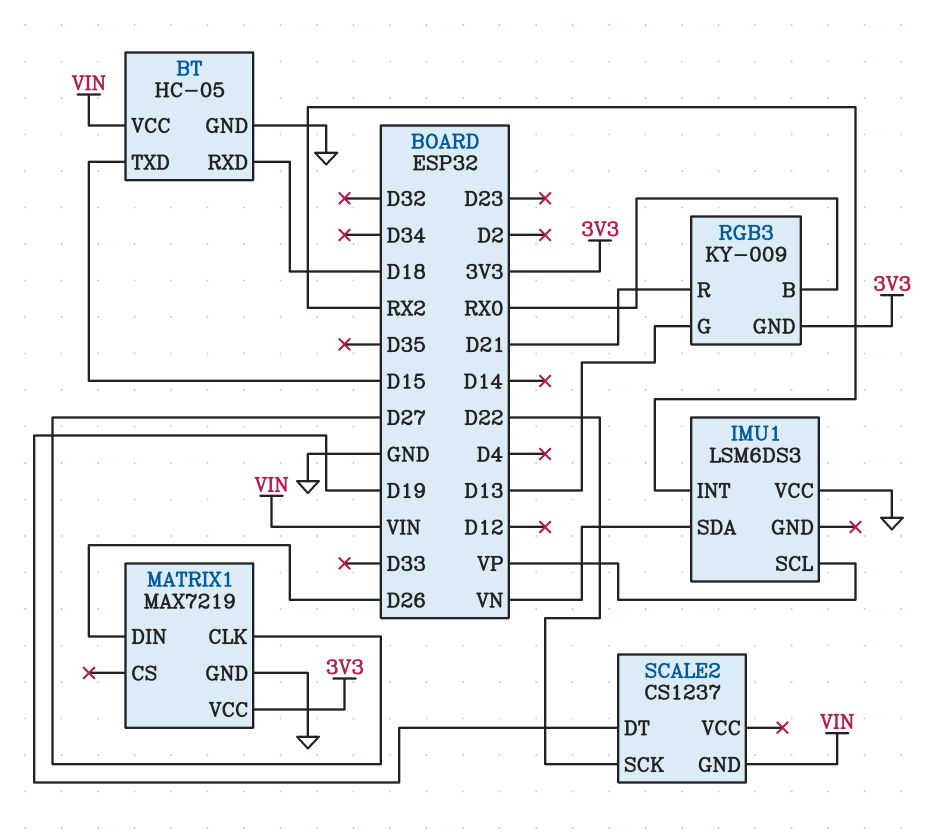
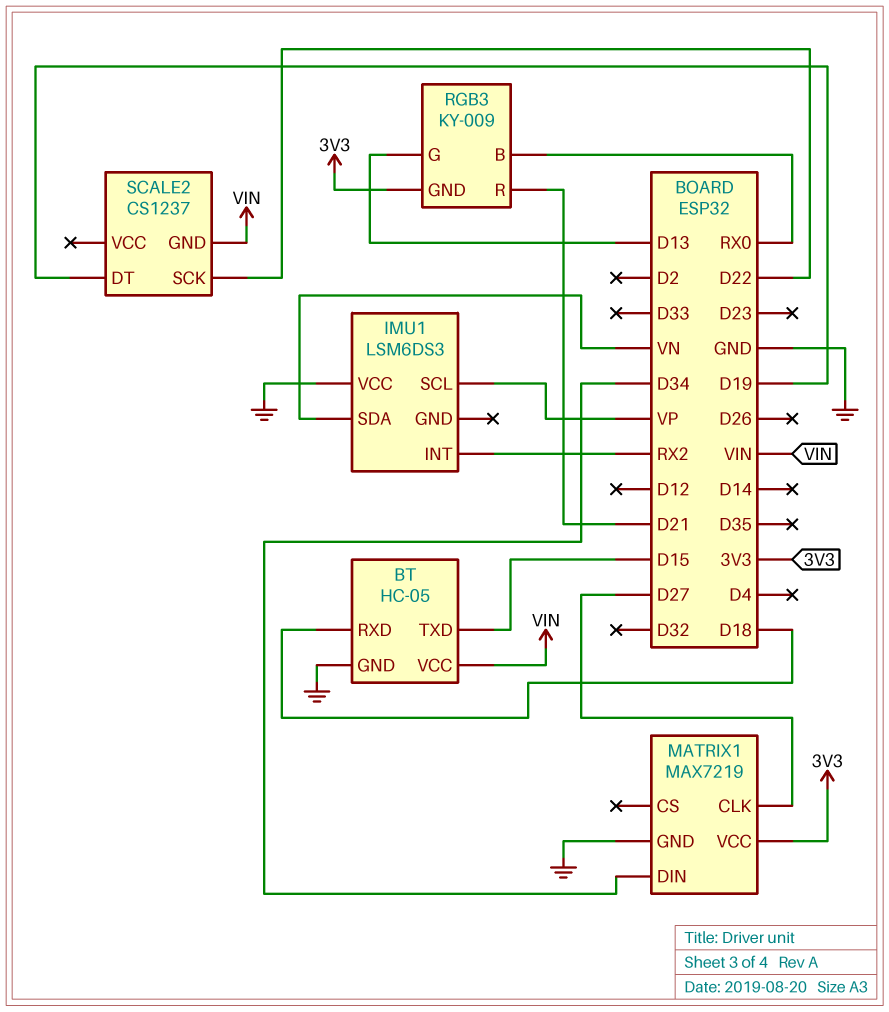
MATRIX1 pin DIN: D26 -> D34

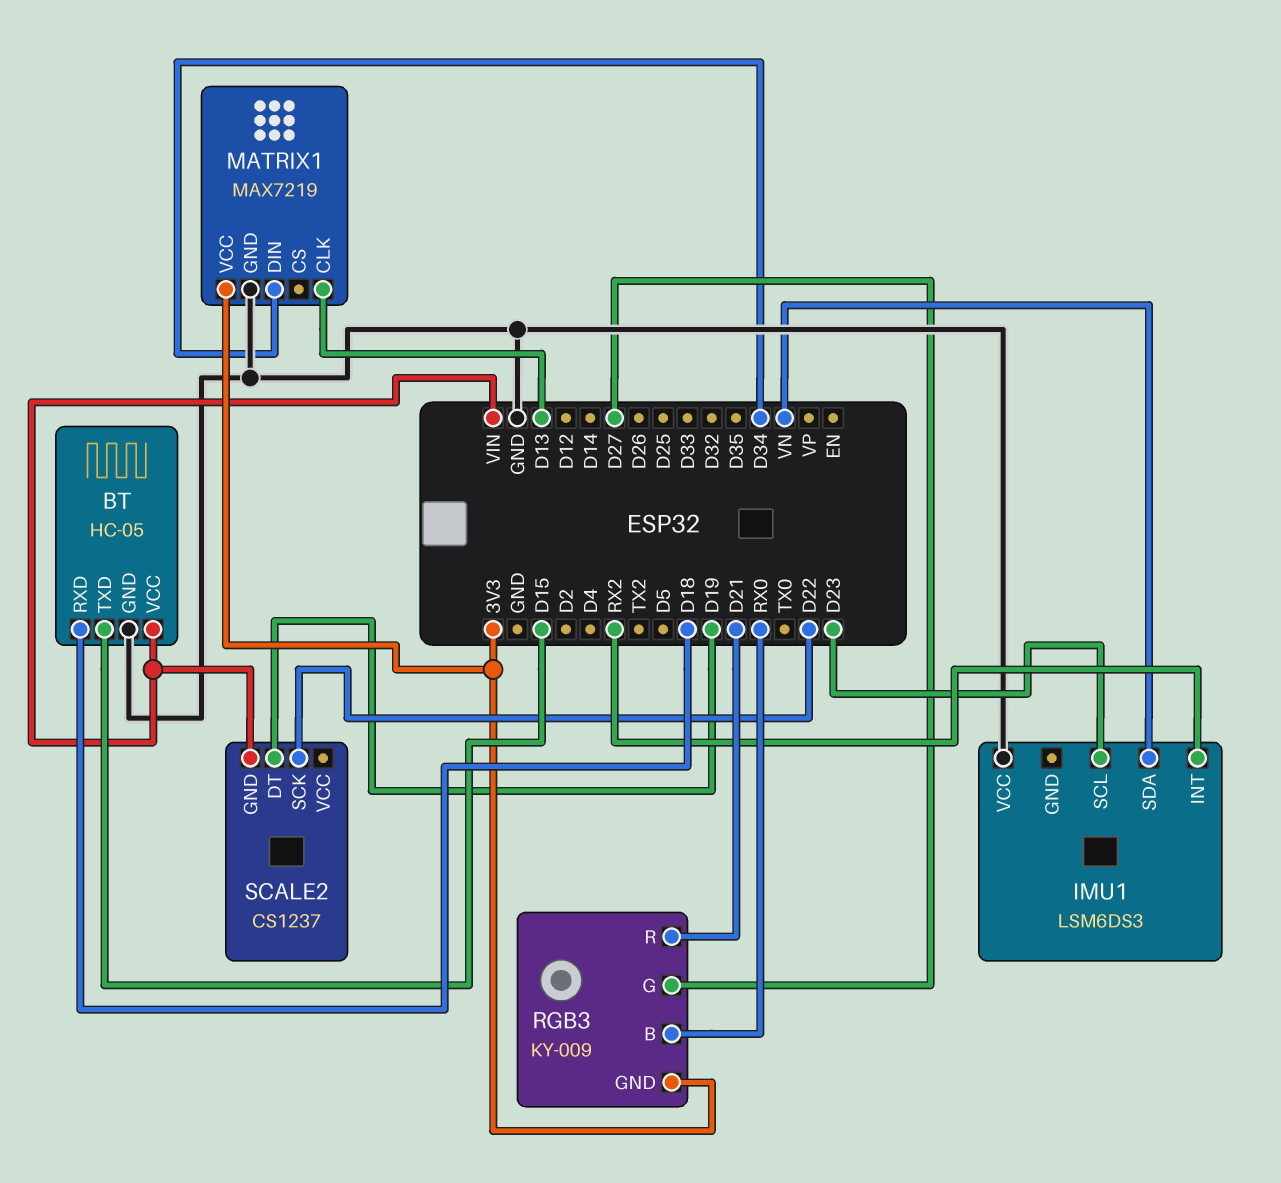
IMU1 pin SCL: VP -> D23
MATRIX1 pin CLK: D27 -> D13
RGB3 pin G: D13 -> D27

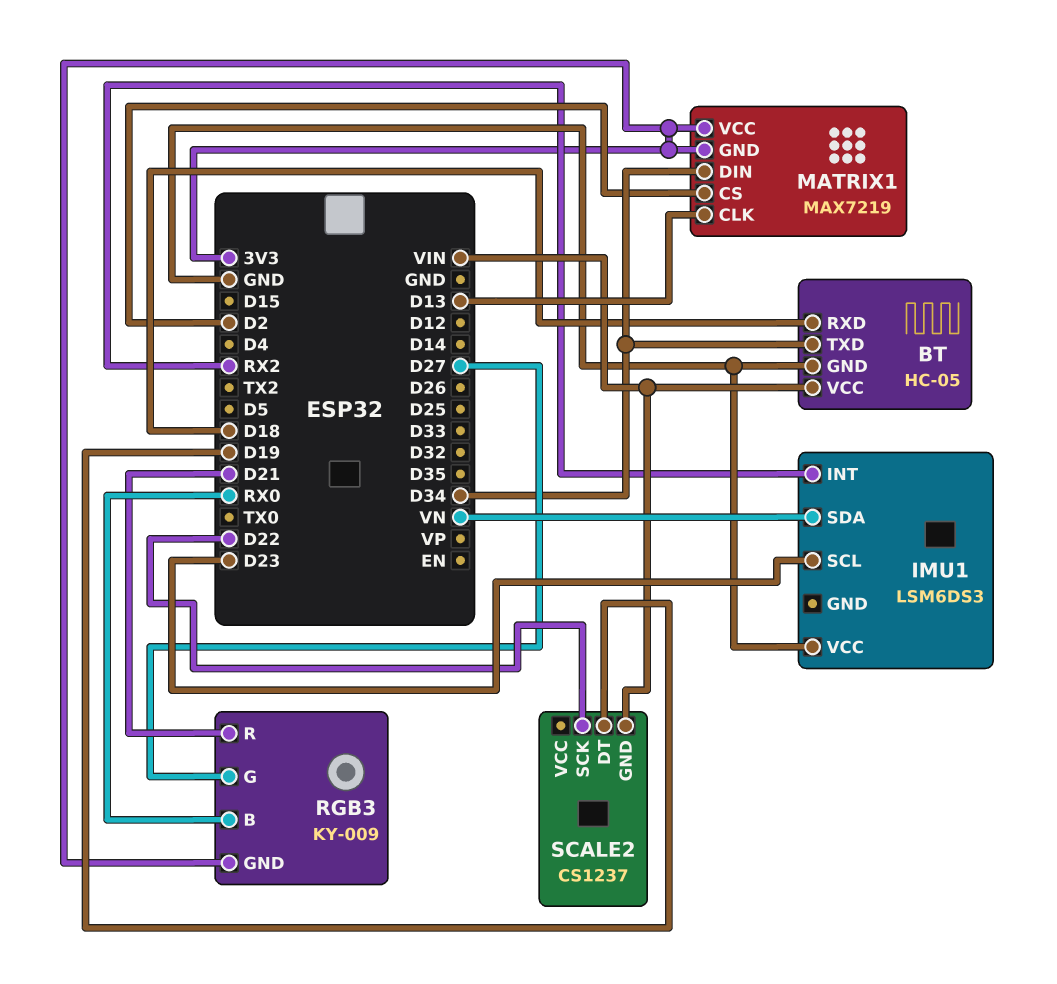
BT pin TXD: D15 -> D34
MATRIX1 pin CS: none -> D2
MATRIX1 pin GND: GND -> 3V3

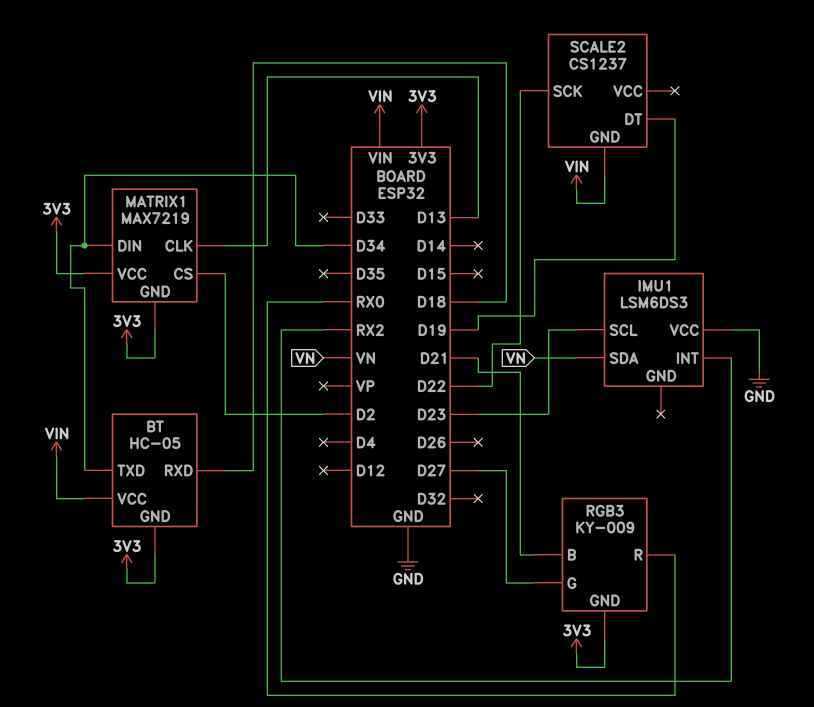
BT pin GND: GND -> 3V3
RGB3 pin B: RX0 -> D21
RGB3 pin R: D21 -> RX0

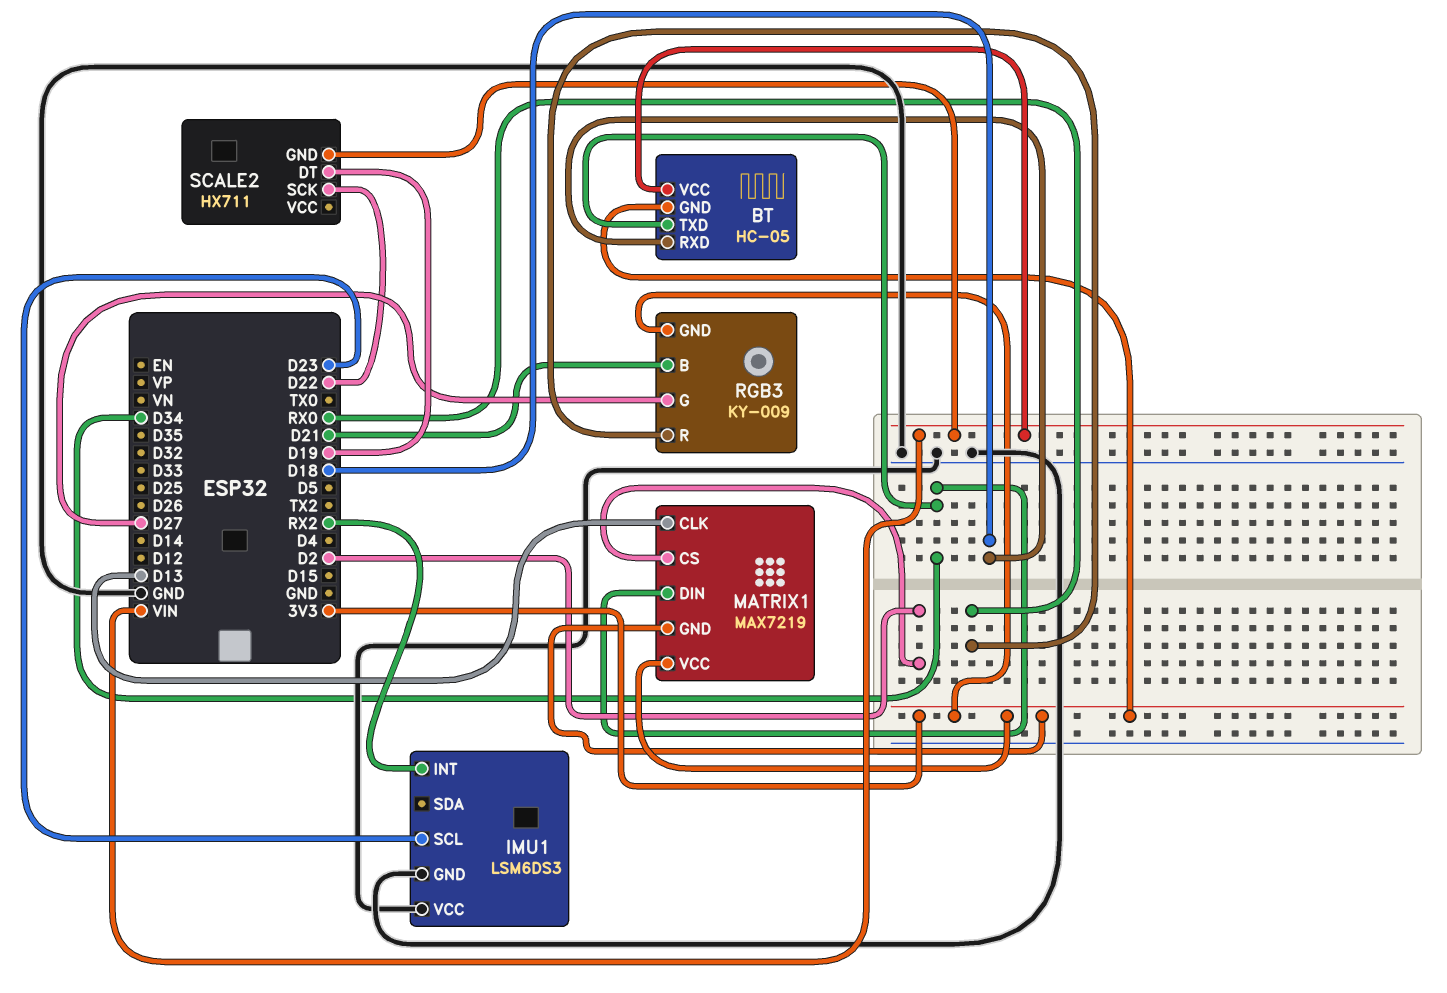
IMU1 pin GND: none -> GND
IMU1 pin SDA: VN -> none
SCALE2: CS1237 -> HX711

